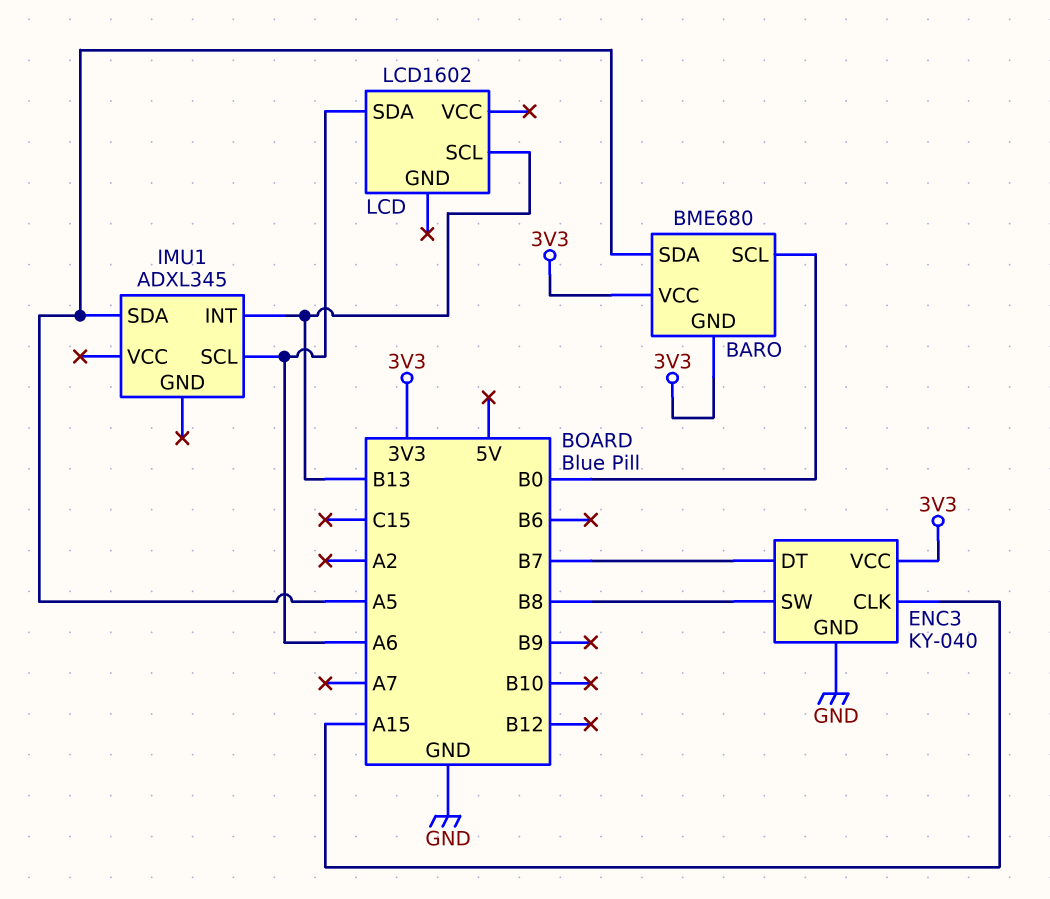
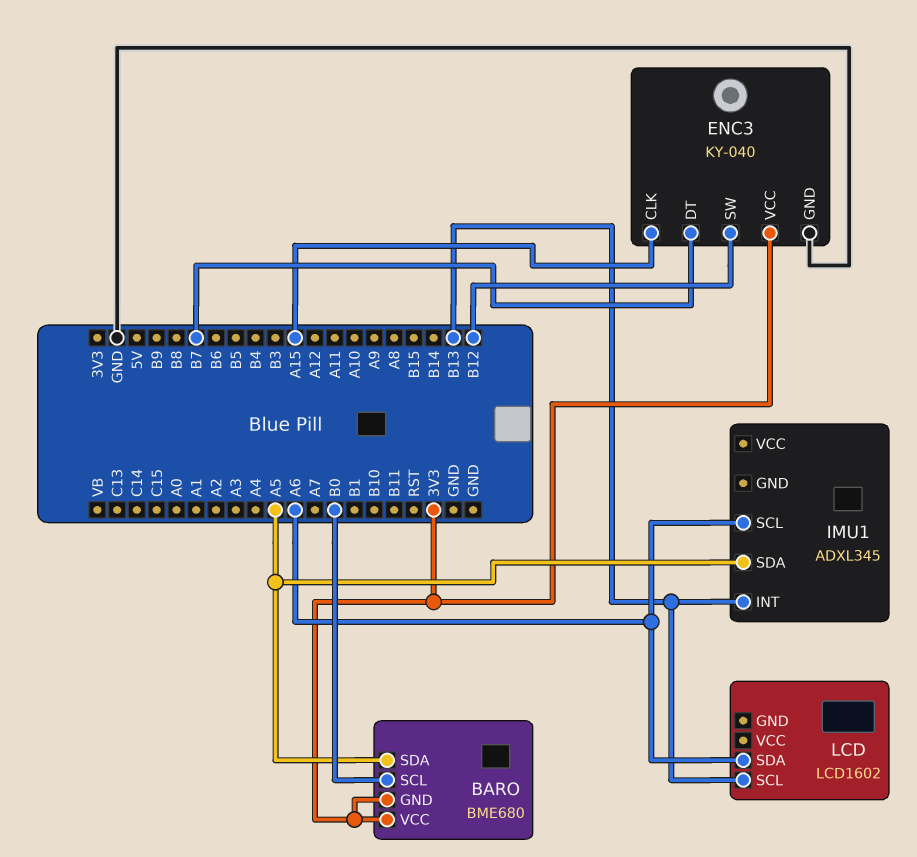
ENC3 pin SW: B8 -> B12

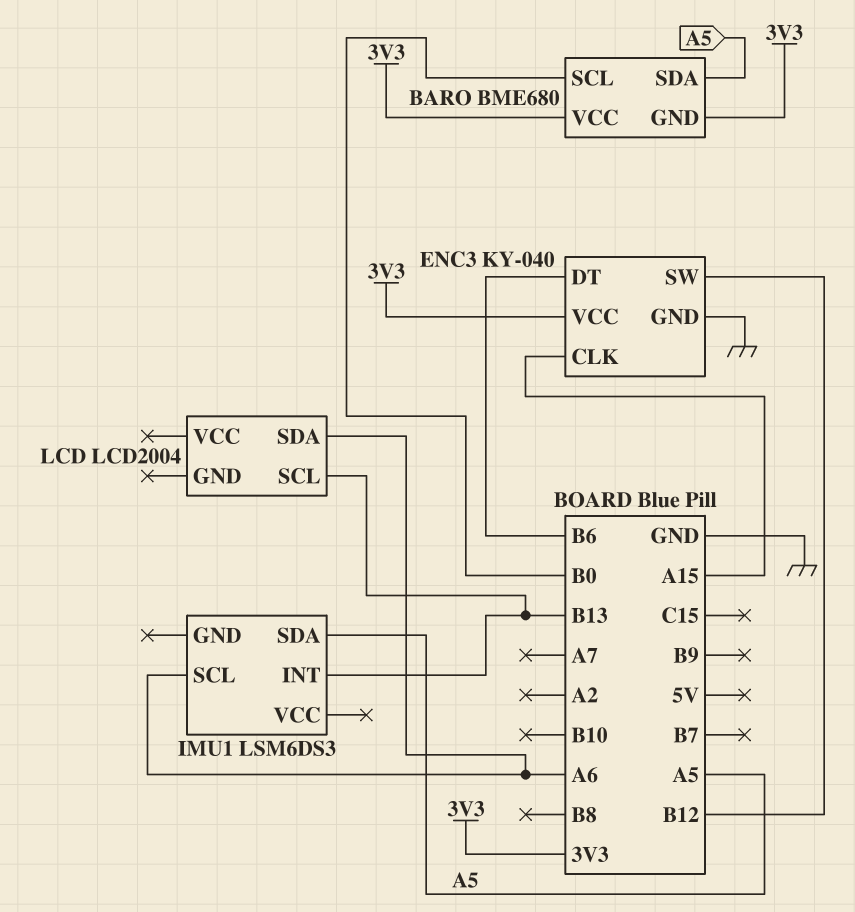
ENC3 pin DT: B7 -> B6
IMU1: ADXL345 -> LSM6DS3
LCD: LCD1602 -> LCD2004

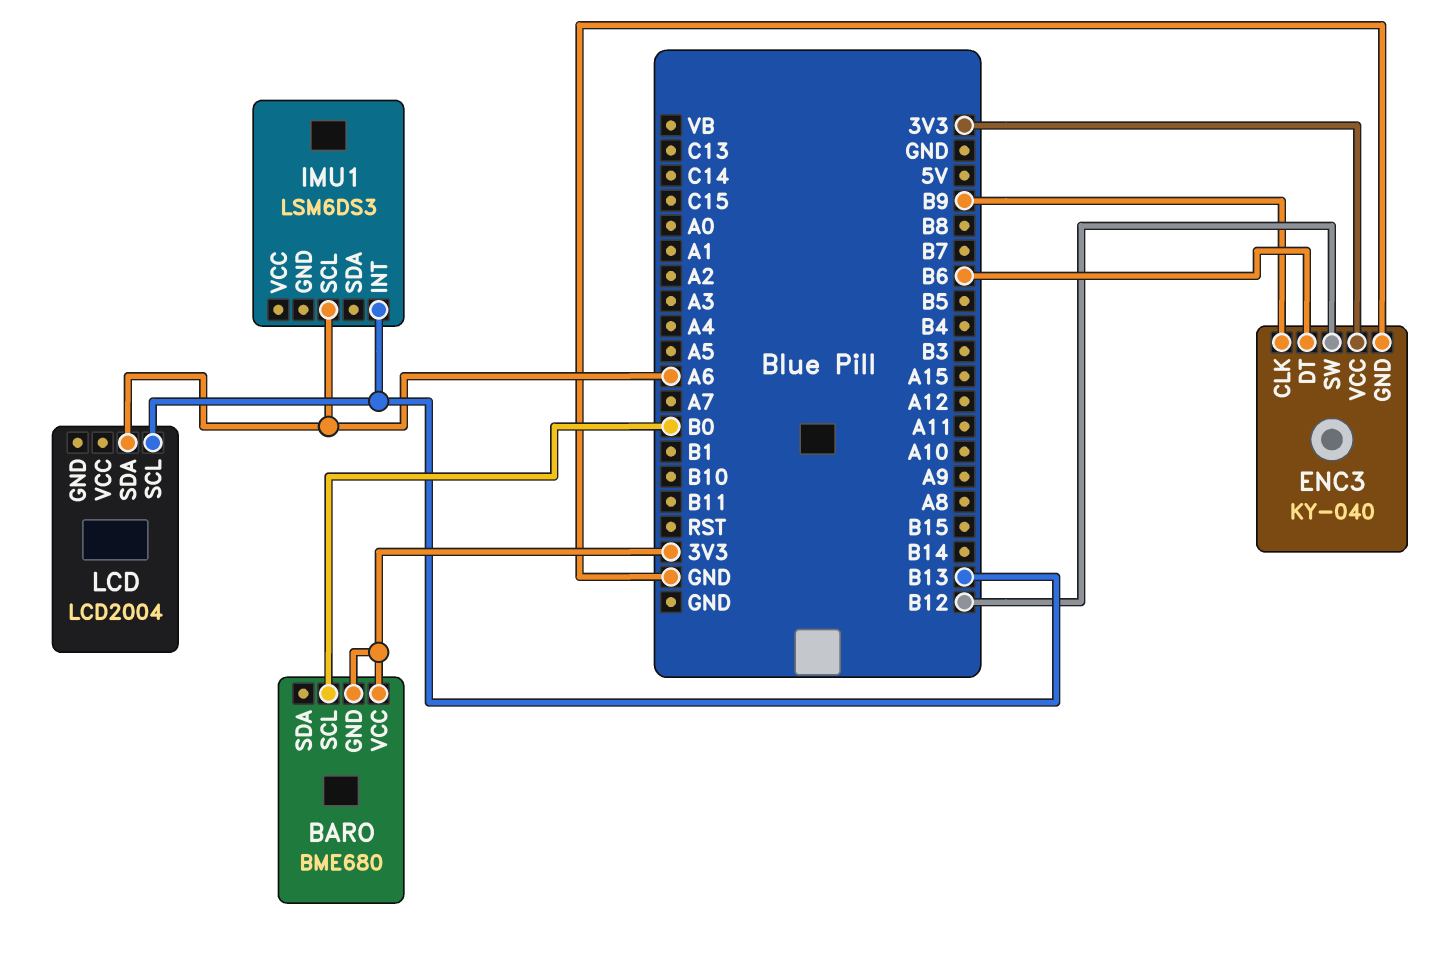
BARO pin SDA: A5 -> none
ENC3 pin CLK: A15 -> B9
IMU1 pin SDA: A5 -> none

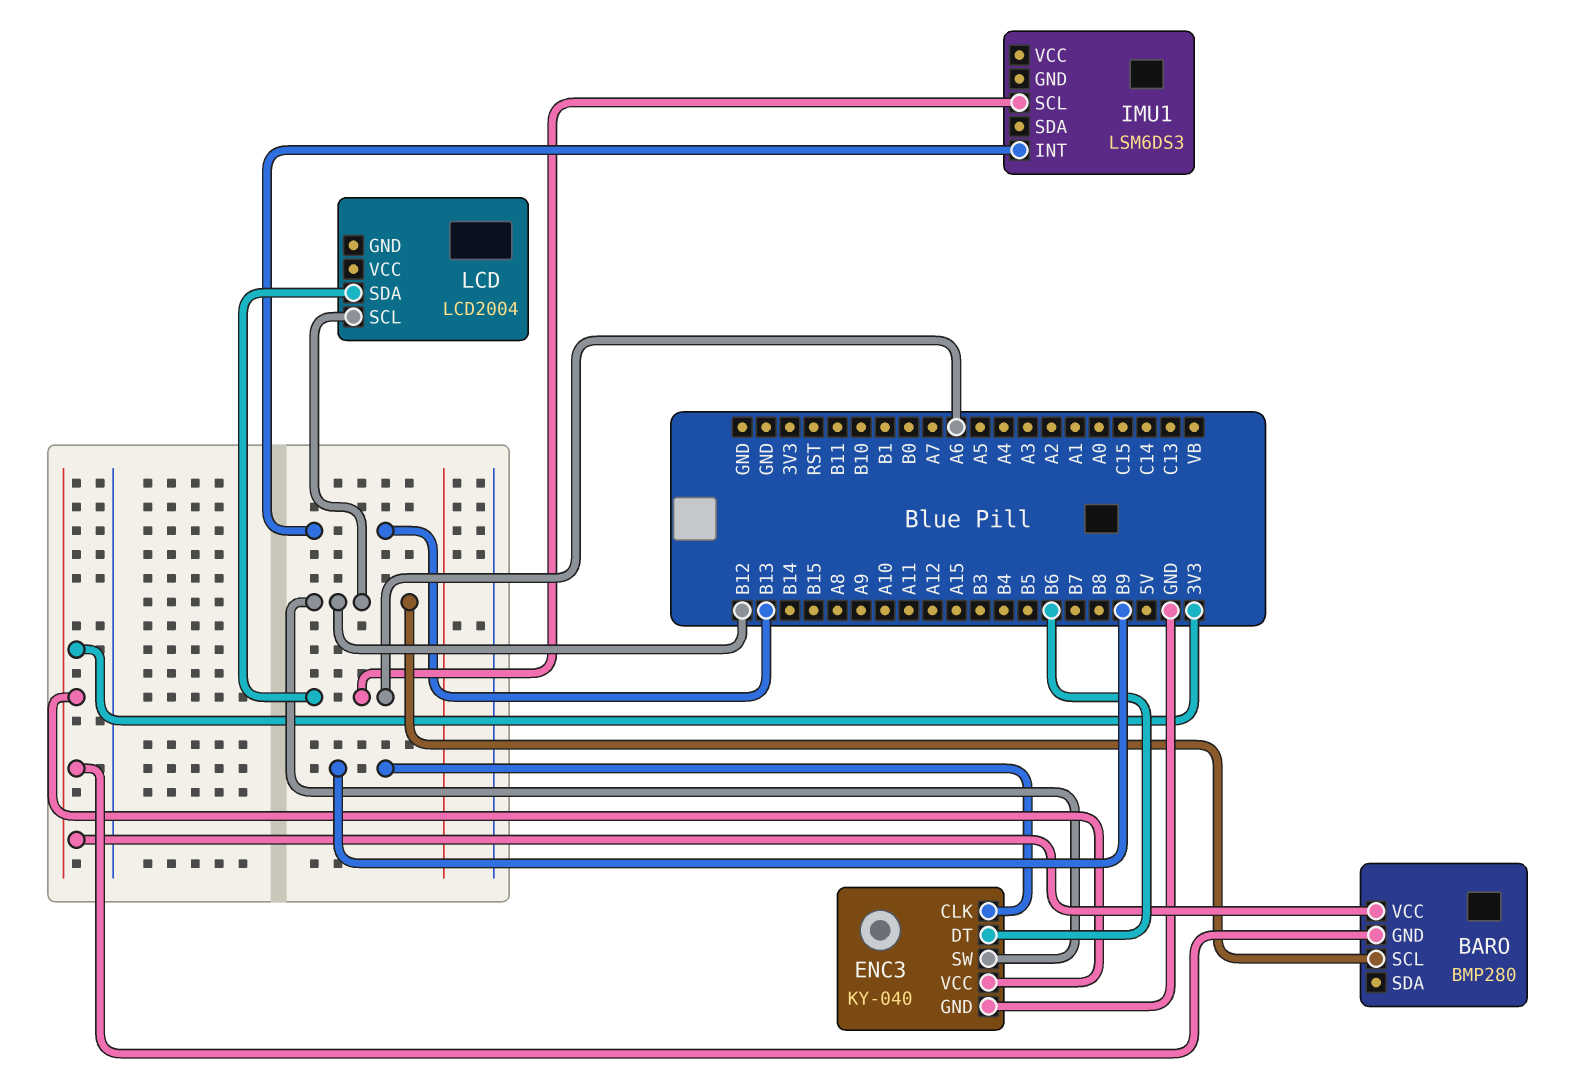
BARO: BME680 -> BMP280
BARO pin SCL: B0 -> B12
LCD pin SCL: B13 -> B12

